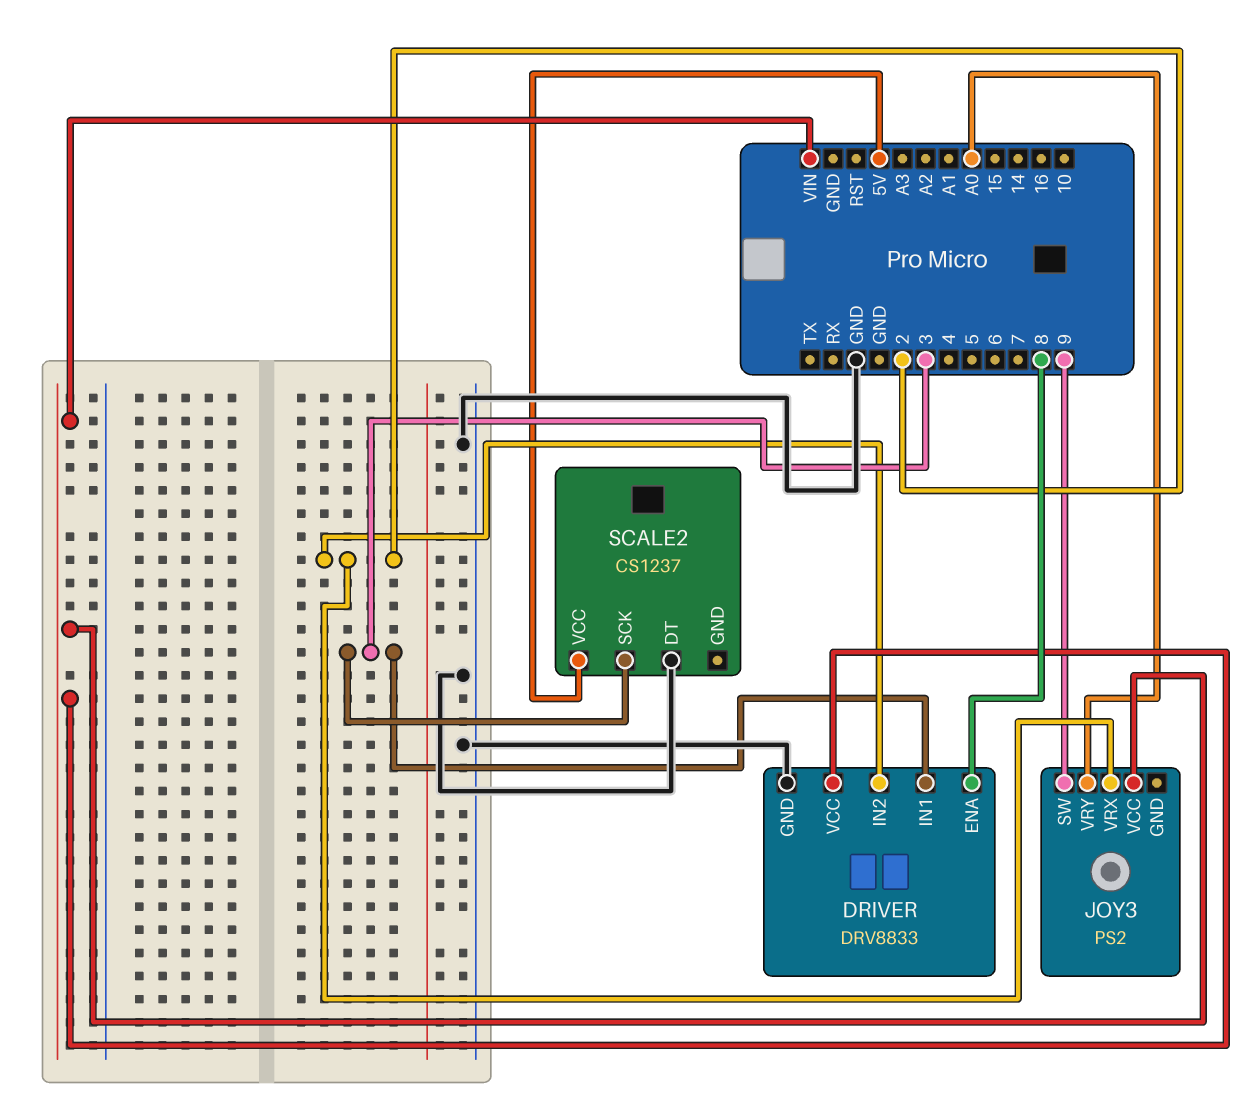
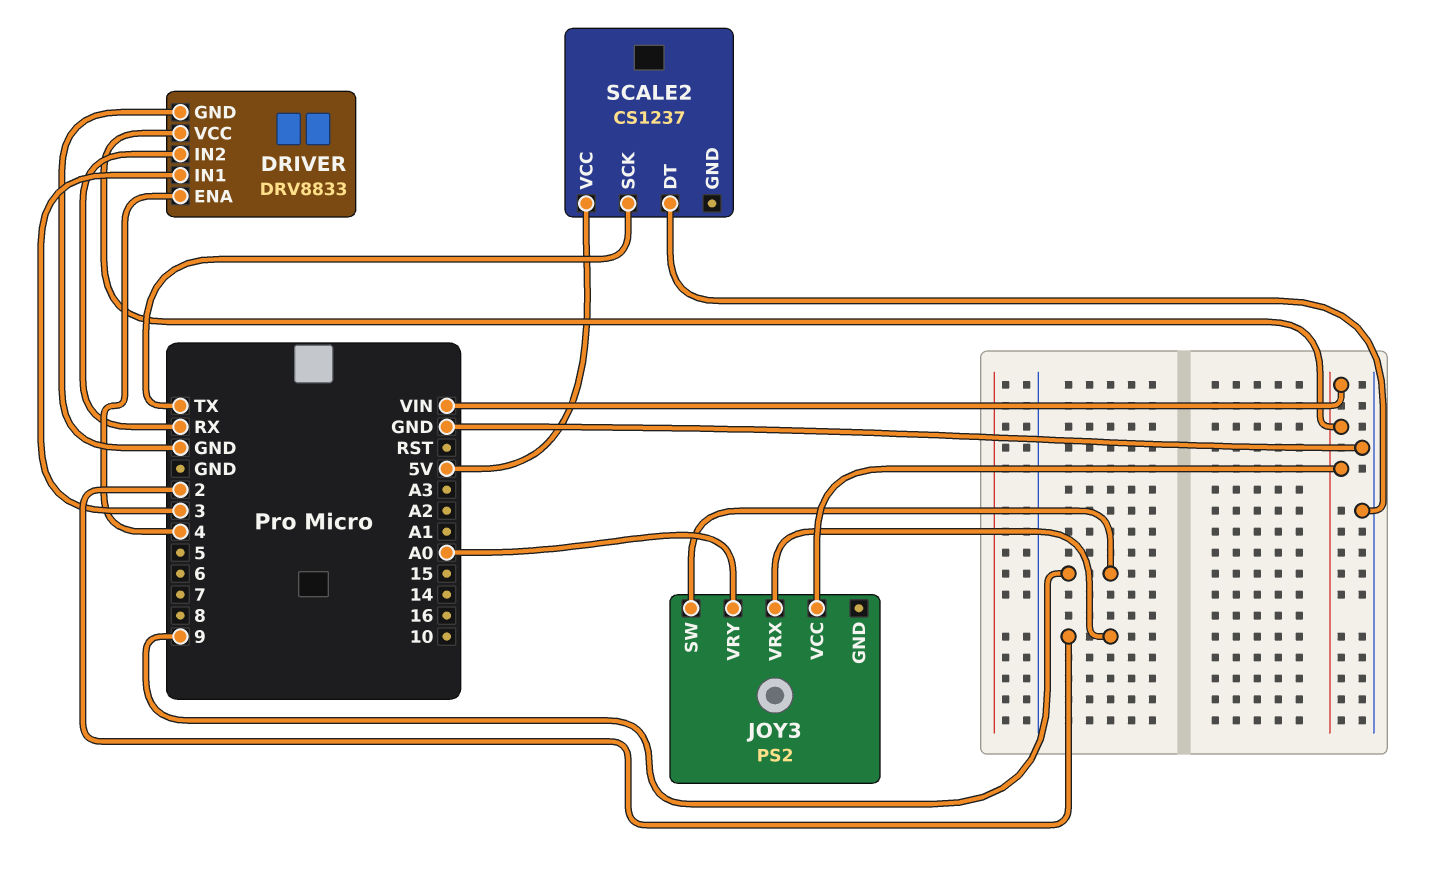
DRIVER pin ENA: 8 -> 4
DRIVER pin IN2: 2 -> RX
SCALE2 pin SCK: 3 -> TX

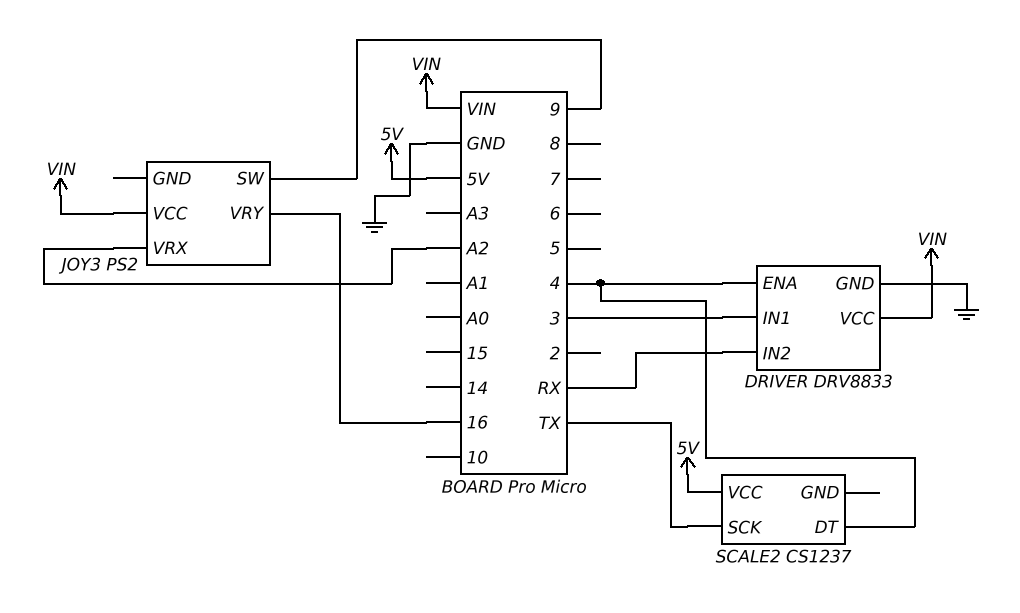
JOY3 pin VRX: 2 -> A2
JOY3 pin VRY: A0 -> 16
SCALE2 pin DT: GND -> 4

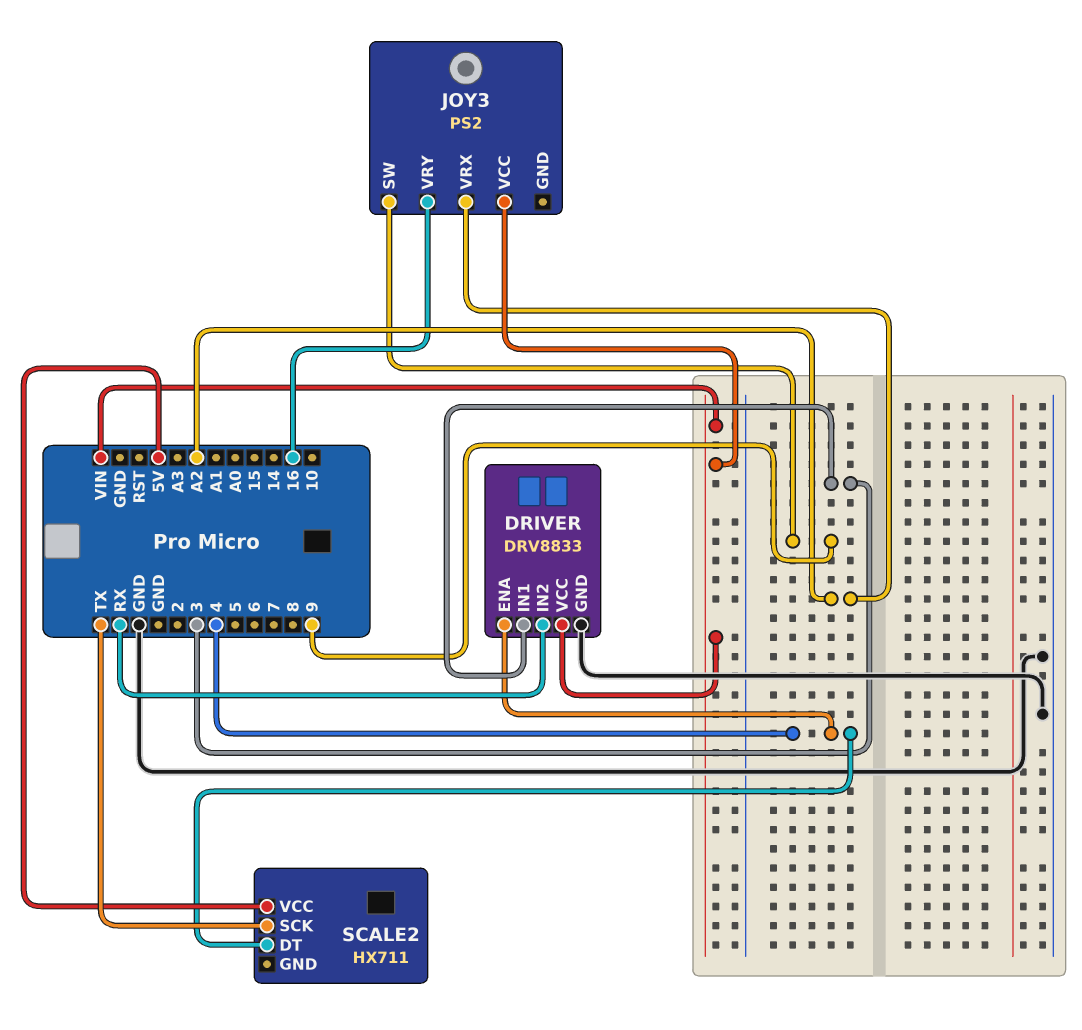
SCALE2: CS1237 -> HX711

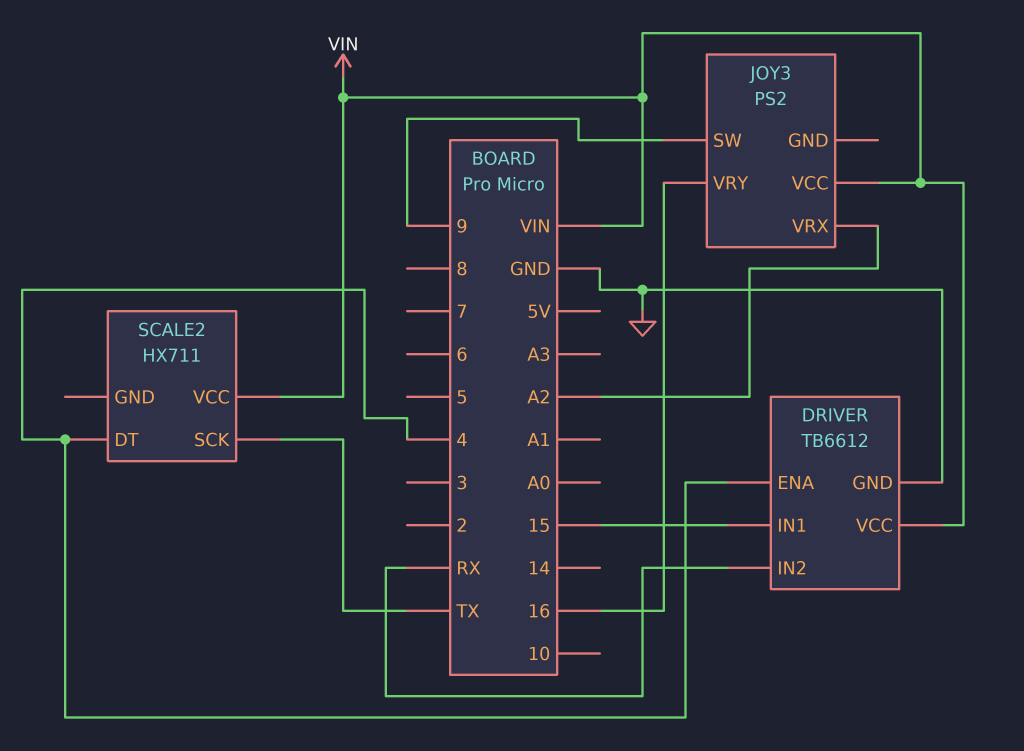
DRIVER: DRV8833 -> TB6612
DRIVER pin IN1: 3 -> 15
SCALE2 pin VCC: 5V -> VIN

